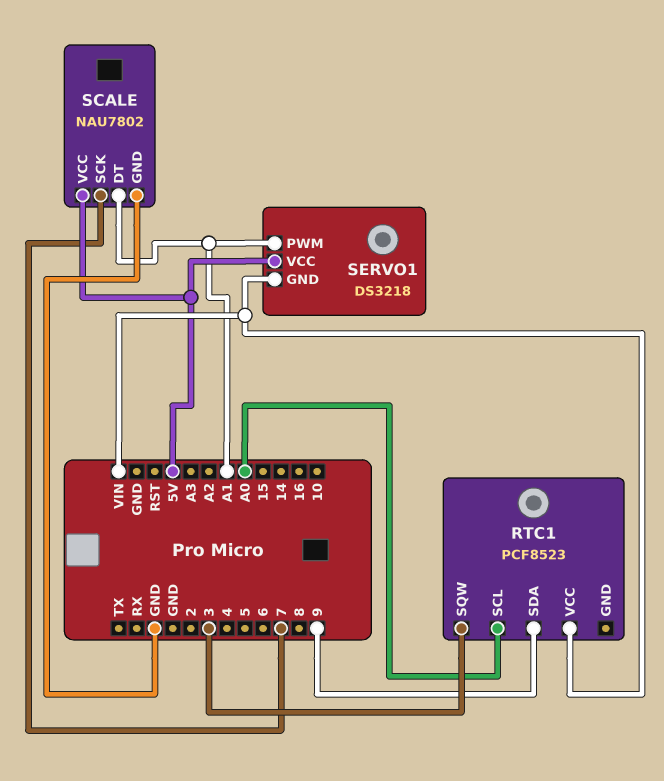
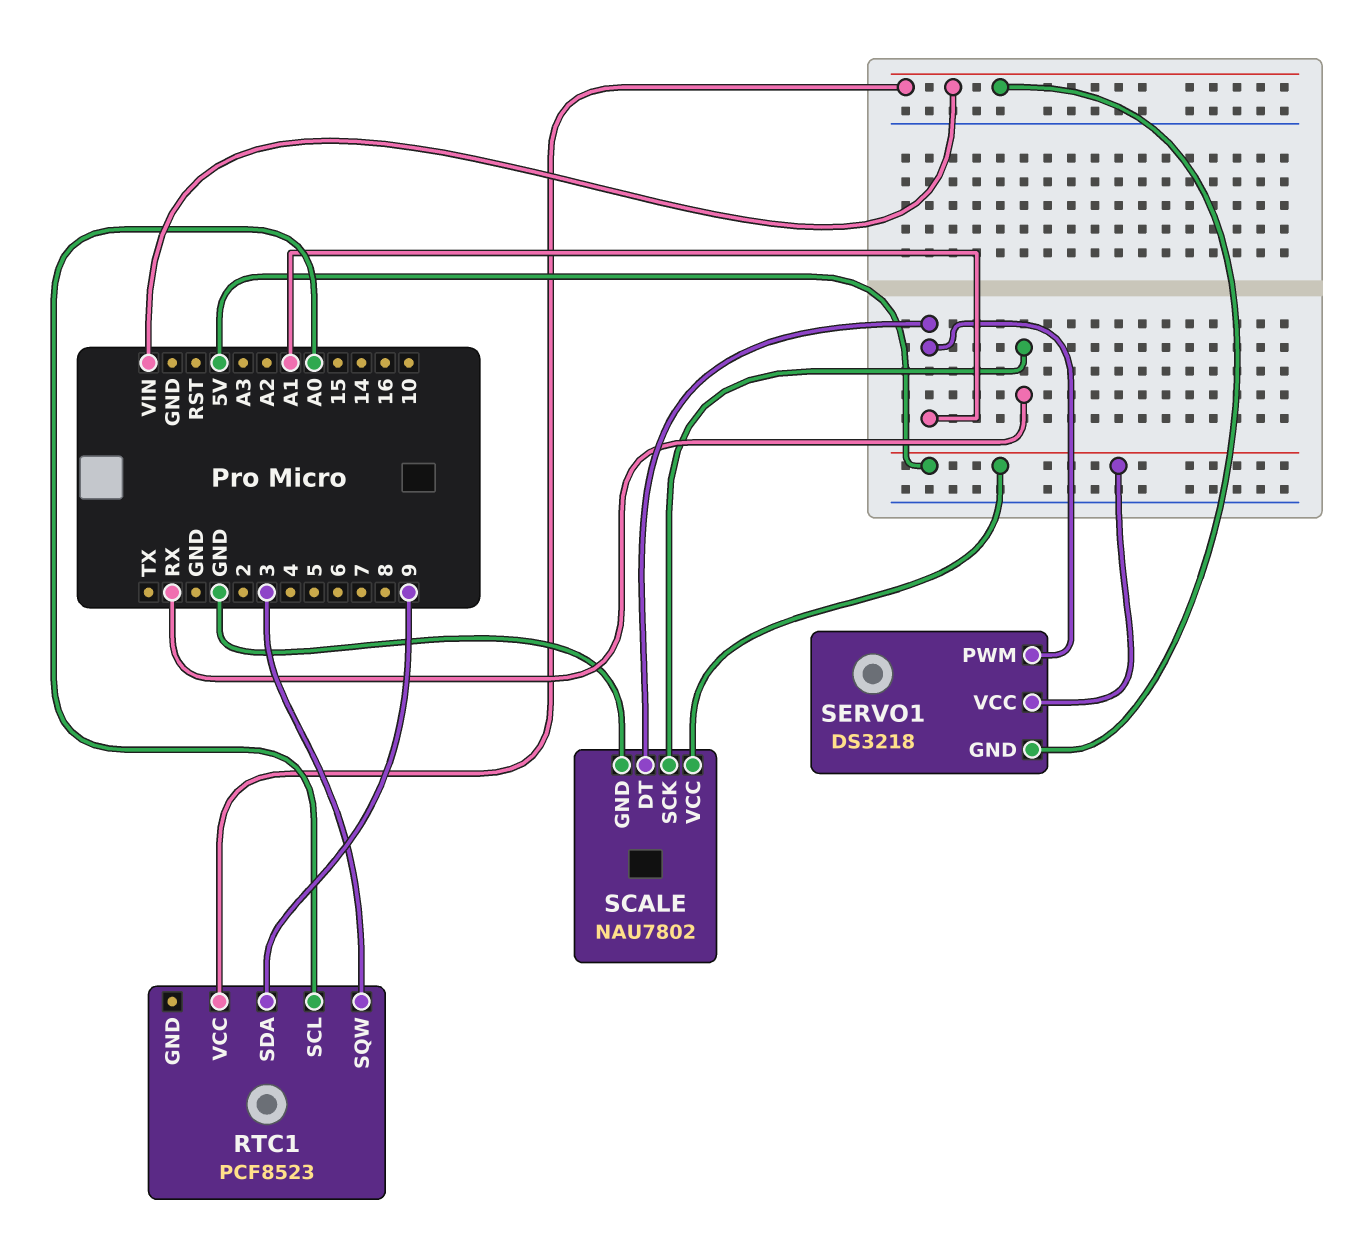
SCALE pin SCK: 7 -> RX

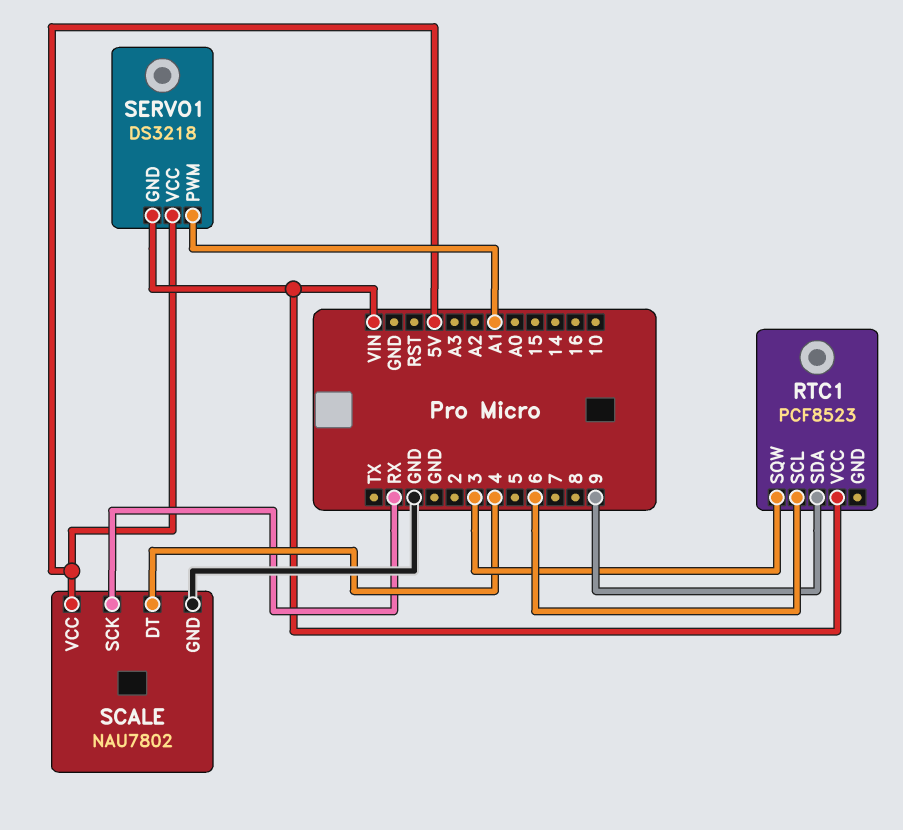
RTC1 pin SCL: A0 -> 6
SCALE pin DT: A1 -> 4

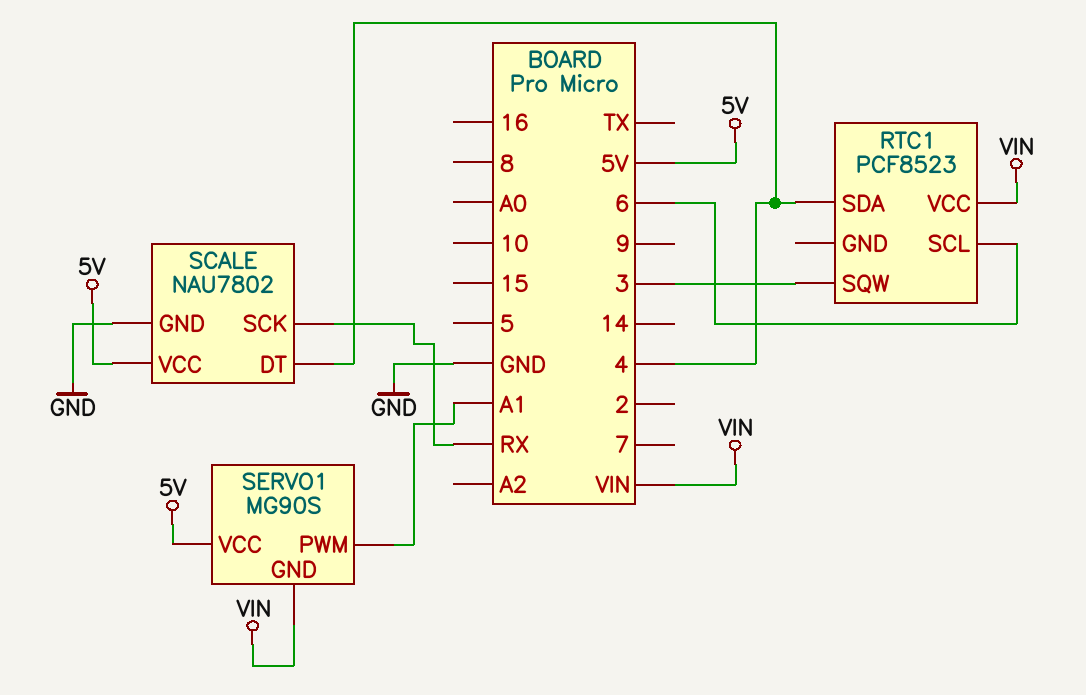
RTC1 pin SDA: 9 -> 4
SERVO1: DS3218 -> MG90S

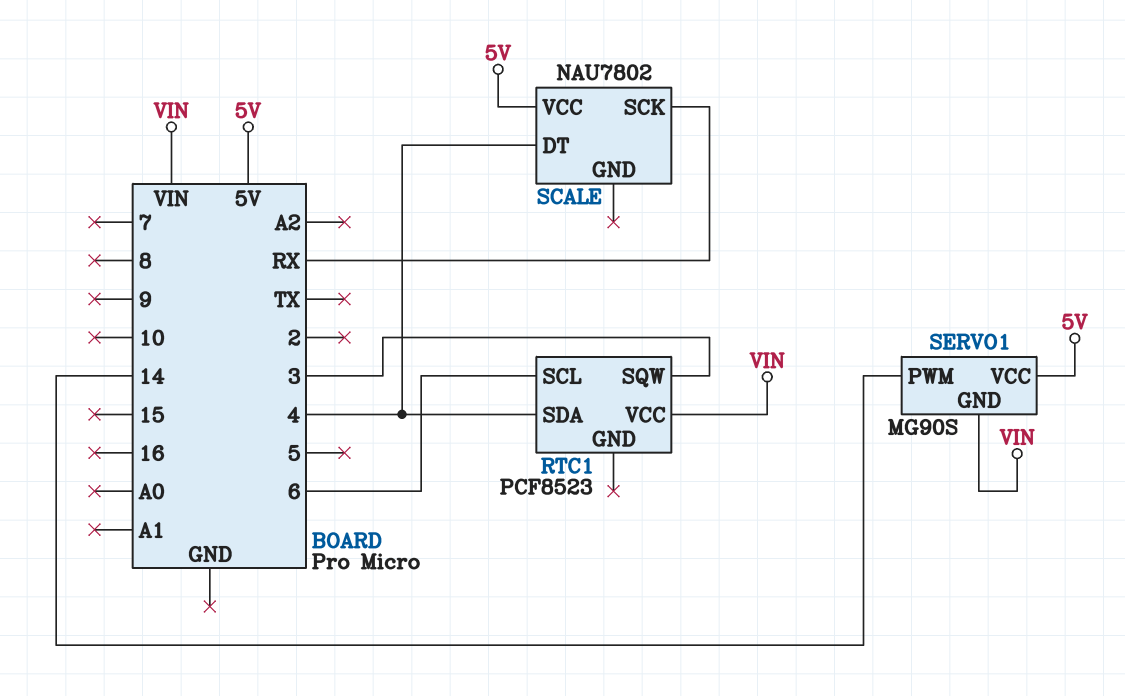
SCALE pin GND: GND -> none
SERVO1 pin PWM: A1 -> 14

